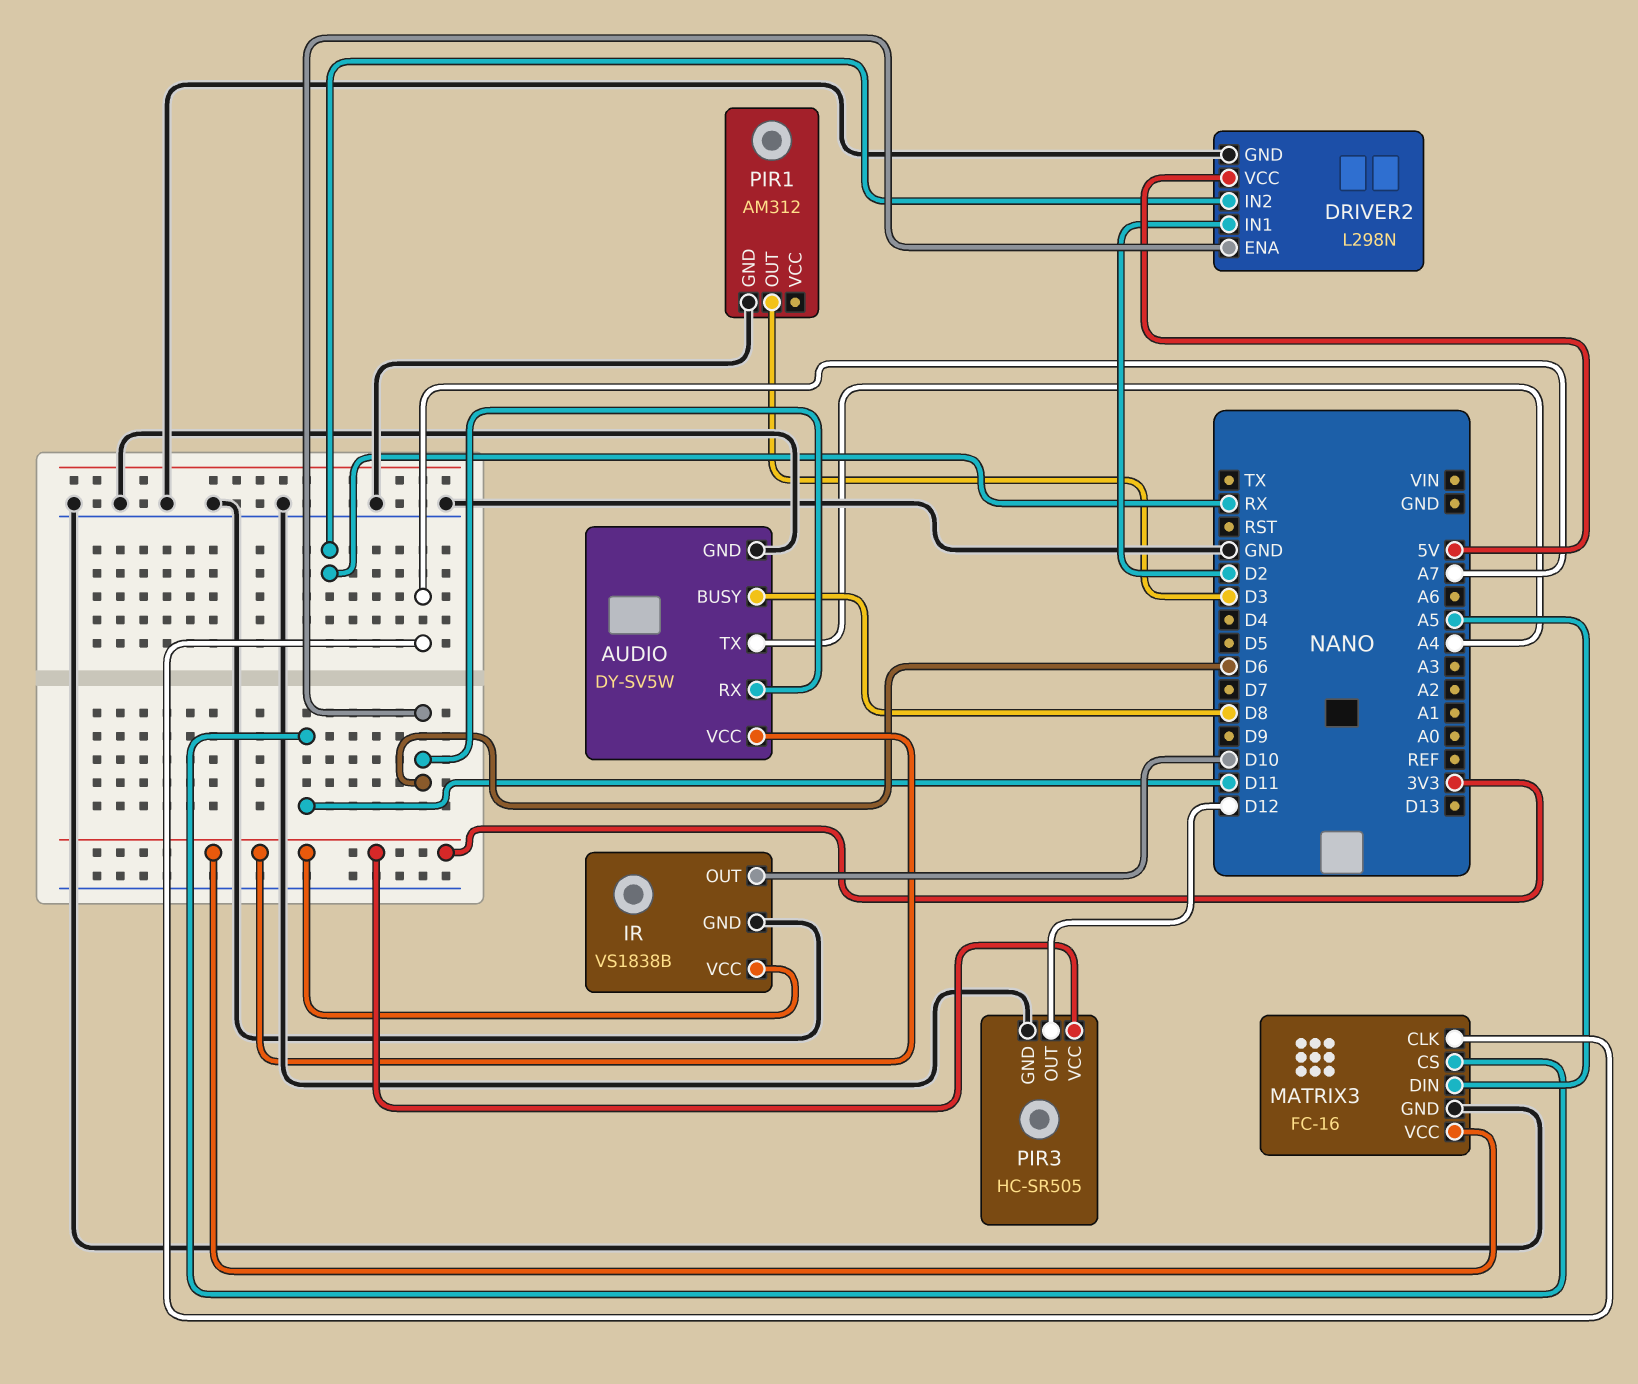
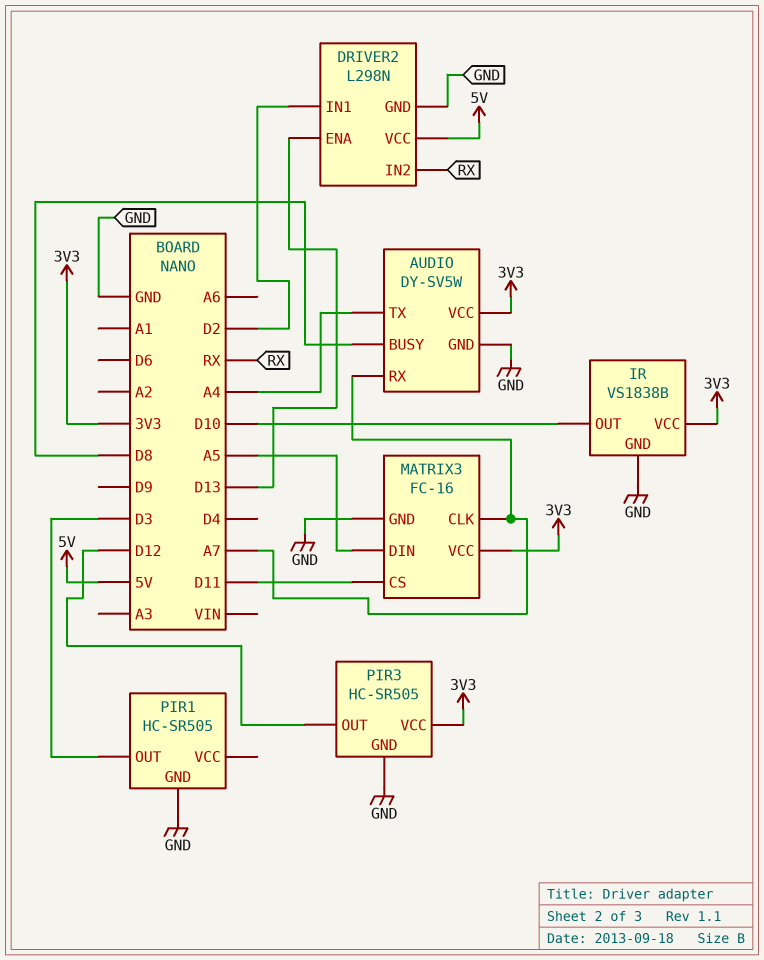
AUDIO pin RX: D6 -> A7
DRIVER2 pin ENA: D6 -> D13
PIR1: AM312 -> HC-SR505

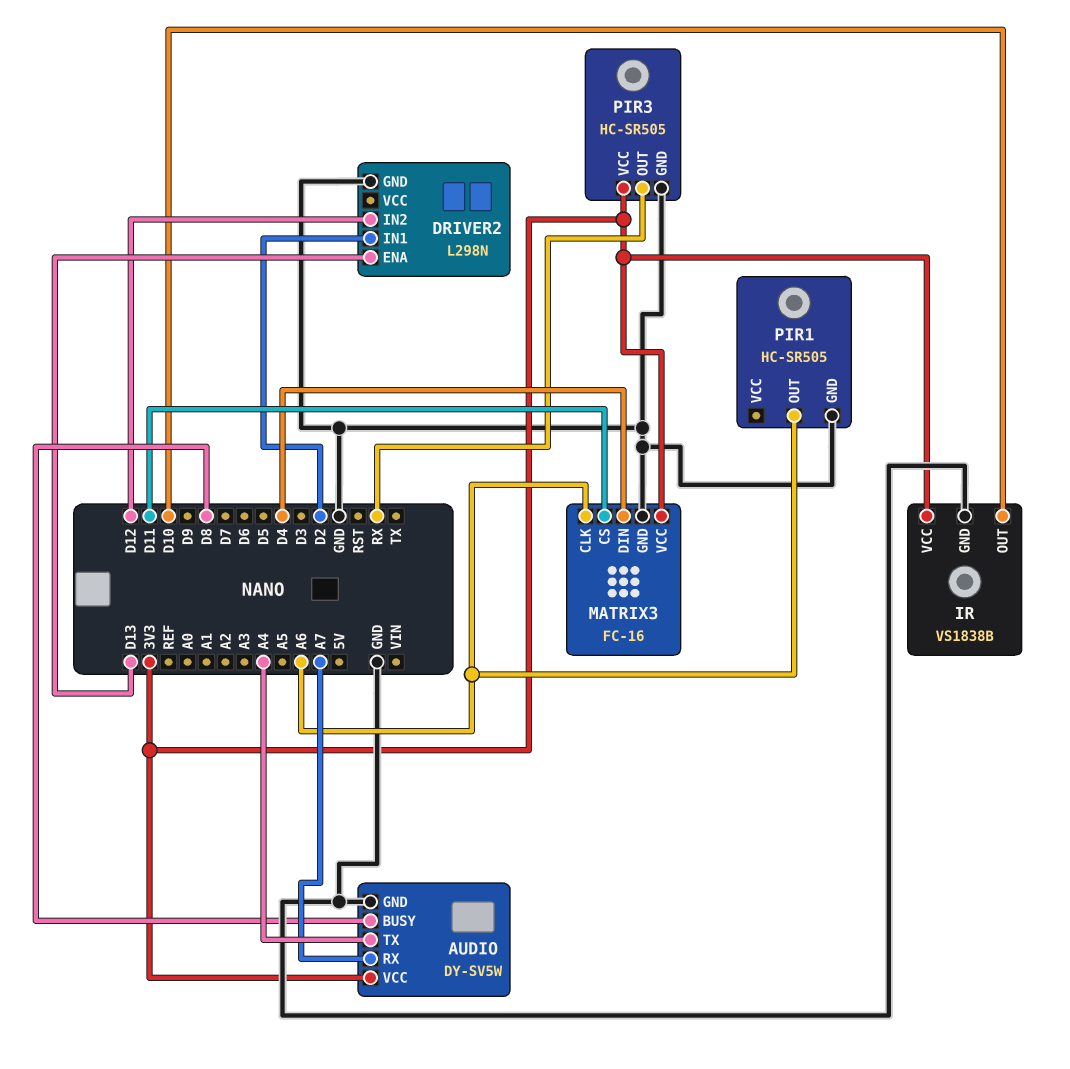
DRIVER2 pin IN2: RX -> D12
DRIVER2 pin VCC: 5V -> none
MATRIX3 pin CLK: A7 -> A6
MATRIX3 pin DIN: A5 -> D4
PIR1 pin OUT: D3 -> A6
PIR3 pin OUT: D12 -> RX

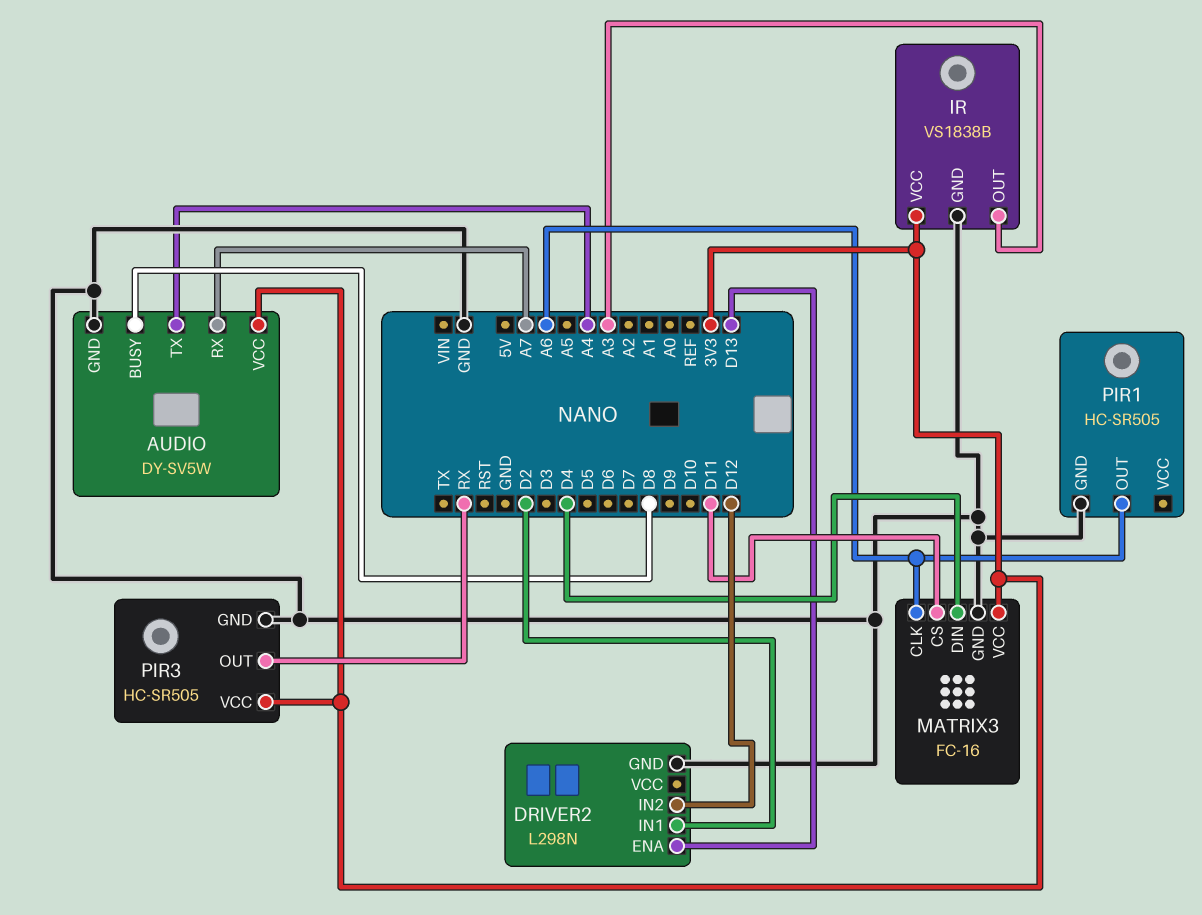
IR pin OUT: D10 -> A3

